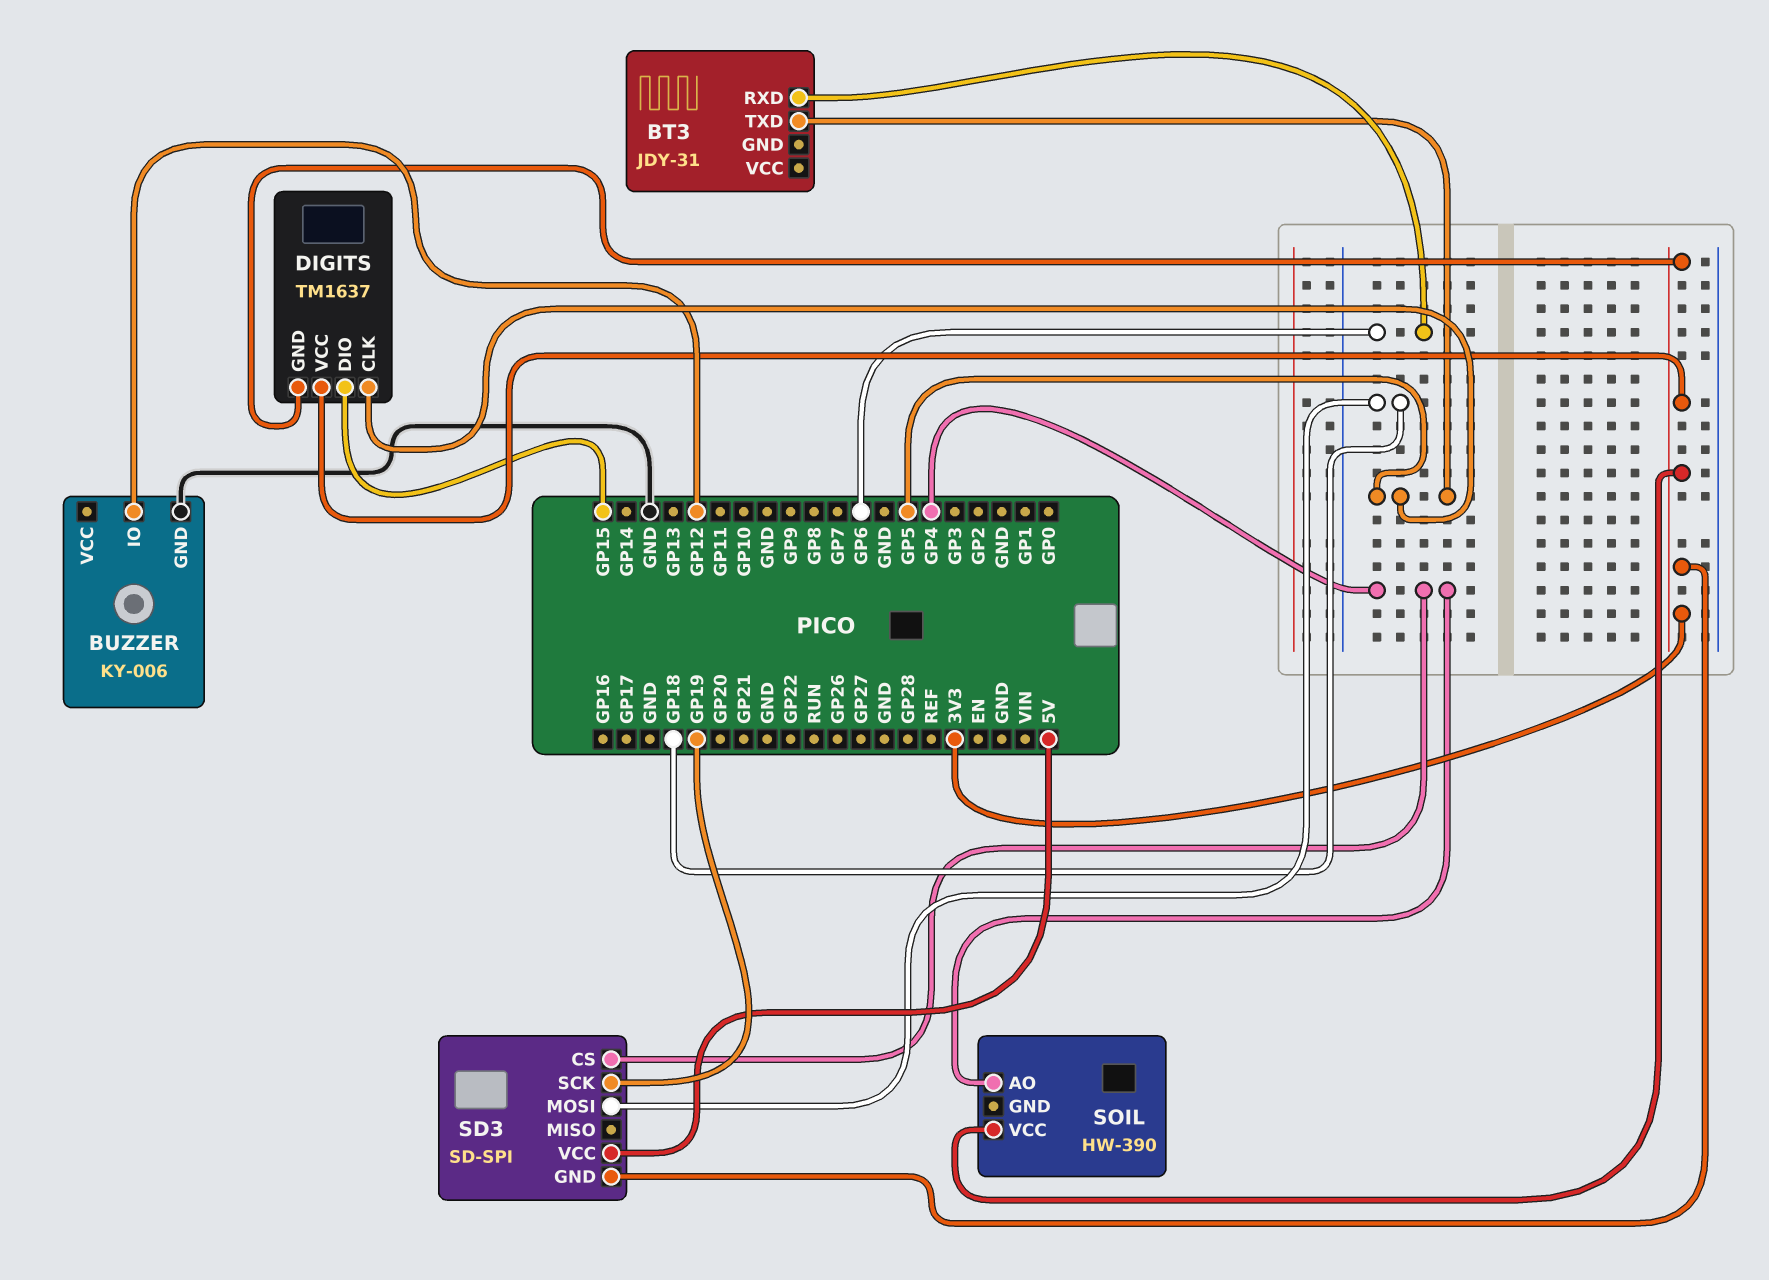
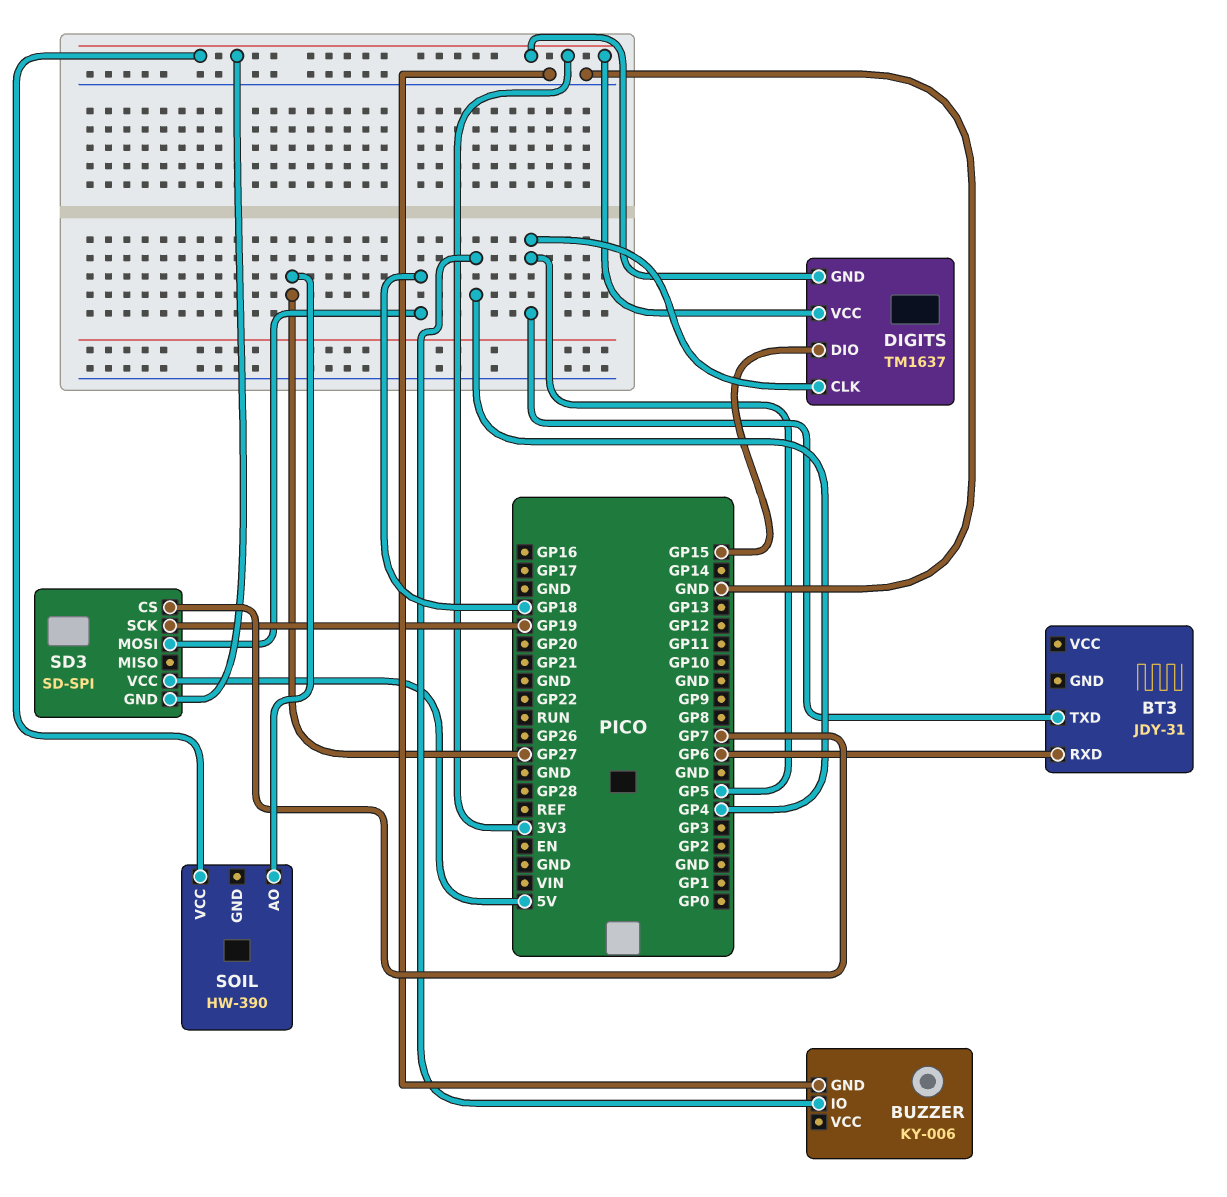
BUZZER pin IO: GP12 -> GP4
SD3 pin CS: GP4 -> GP7
SOIL pin AO: GP4 -> GP27

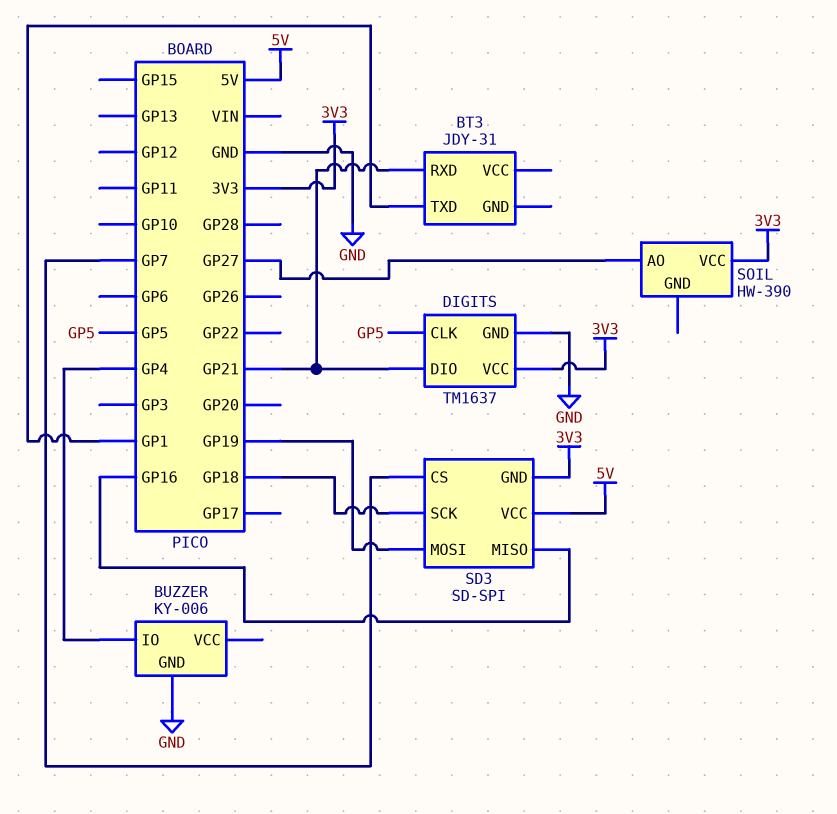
BT3 pin RXD: GP6 -> GP21
BT3 pin TXD: GP5 -> GP1
DIGITS pin DIO: GP15 -> GP21
DIGITS pin GND: 3V3 -> GND
SD3 pin MISO: none -> GP16
SD3 pin MOSI: GP18 -> GP19
SD3 pin SCK: GP19 -> GP18

